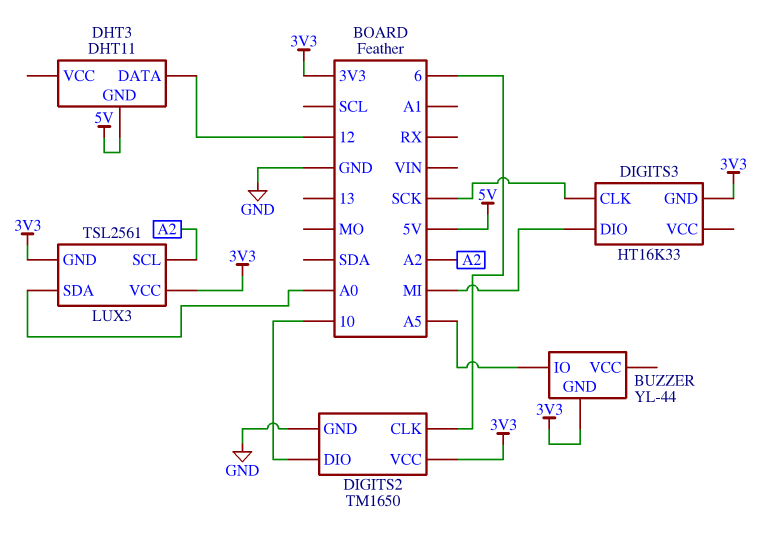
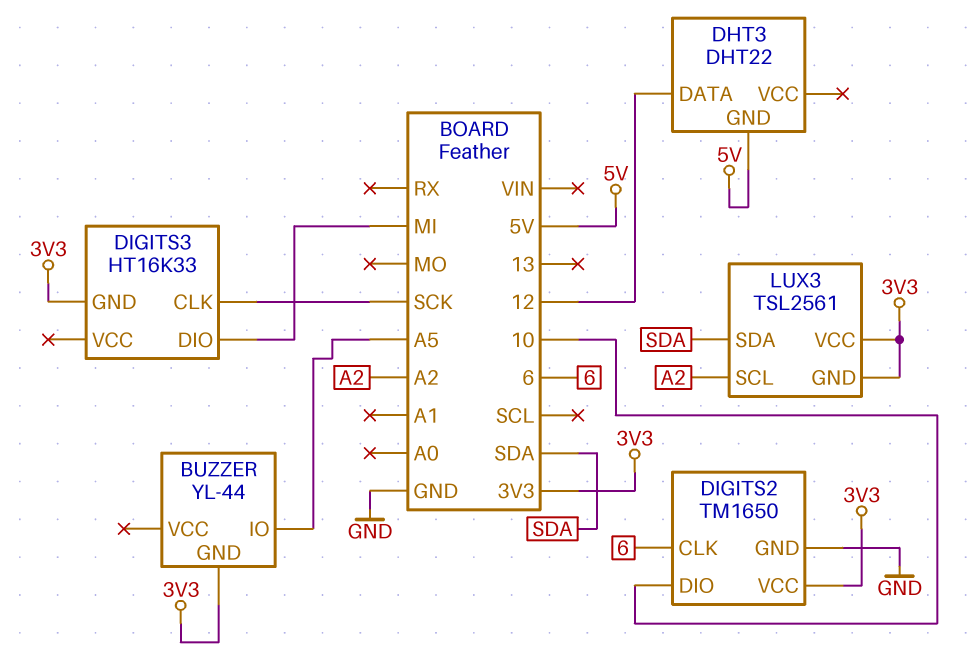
DHT3: DHT11 -> DHT22
LUX3 pin SDA: A0 -> SDA

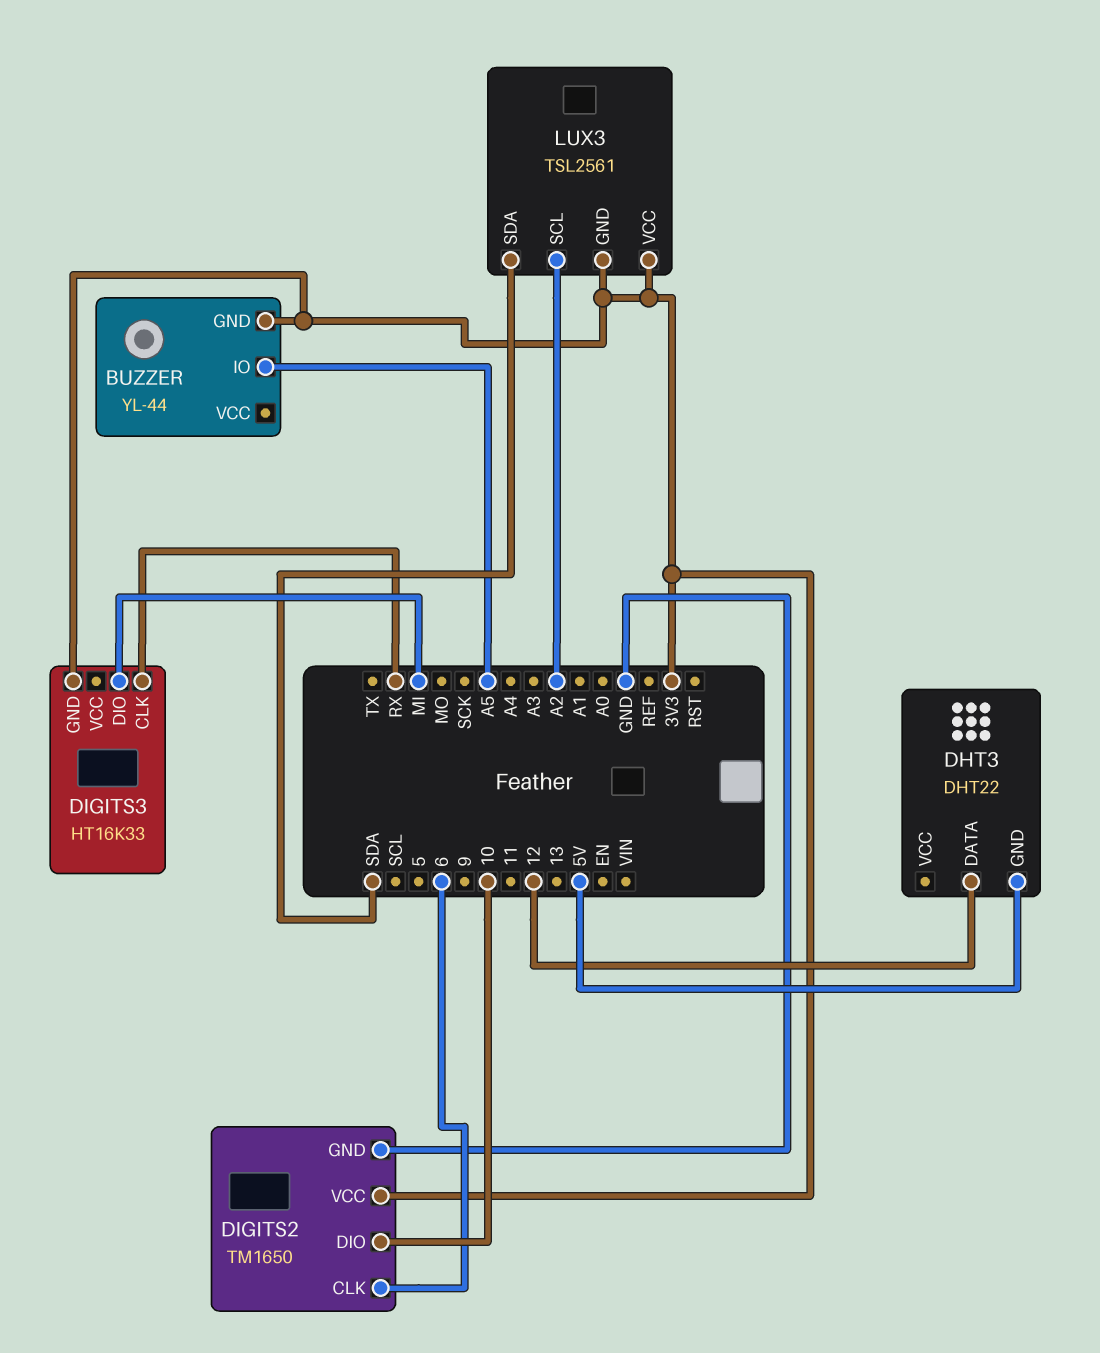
DIGITS3 pin CLK: SCK -> RX

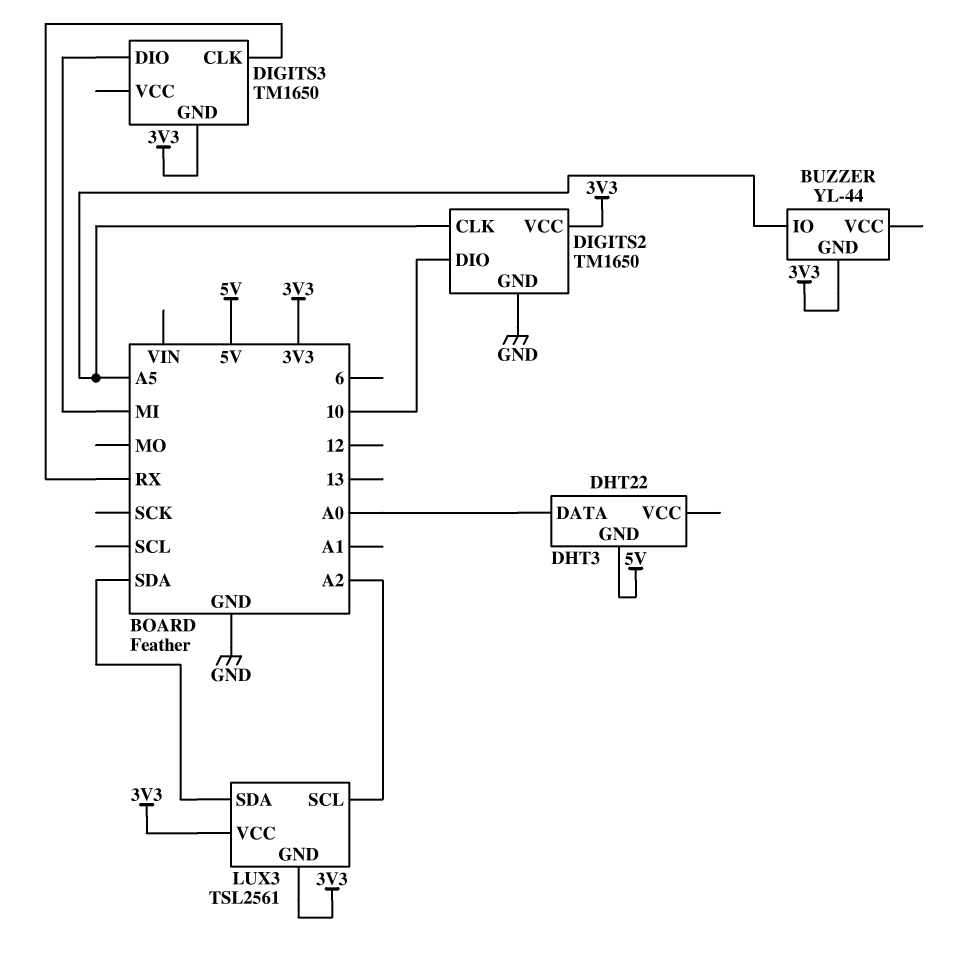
DHT3 pin DATA: 12 -> A0
DIGITS2 pin CLK: 6 -> A5
DIGITS3: HT16K33 -> TM1650

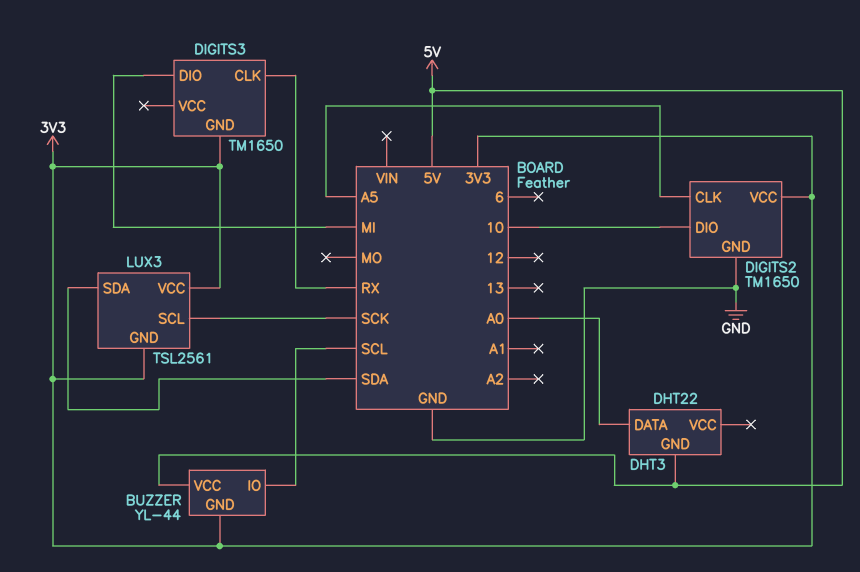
BUZZER pin IO: A5 -> SCL
BUZZER pin VCC: none -> 5V
LUX3 pin SCL: A2 -> SCK

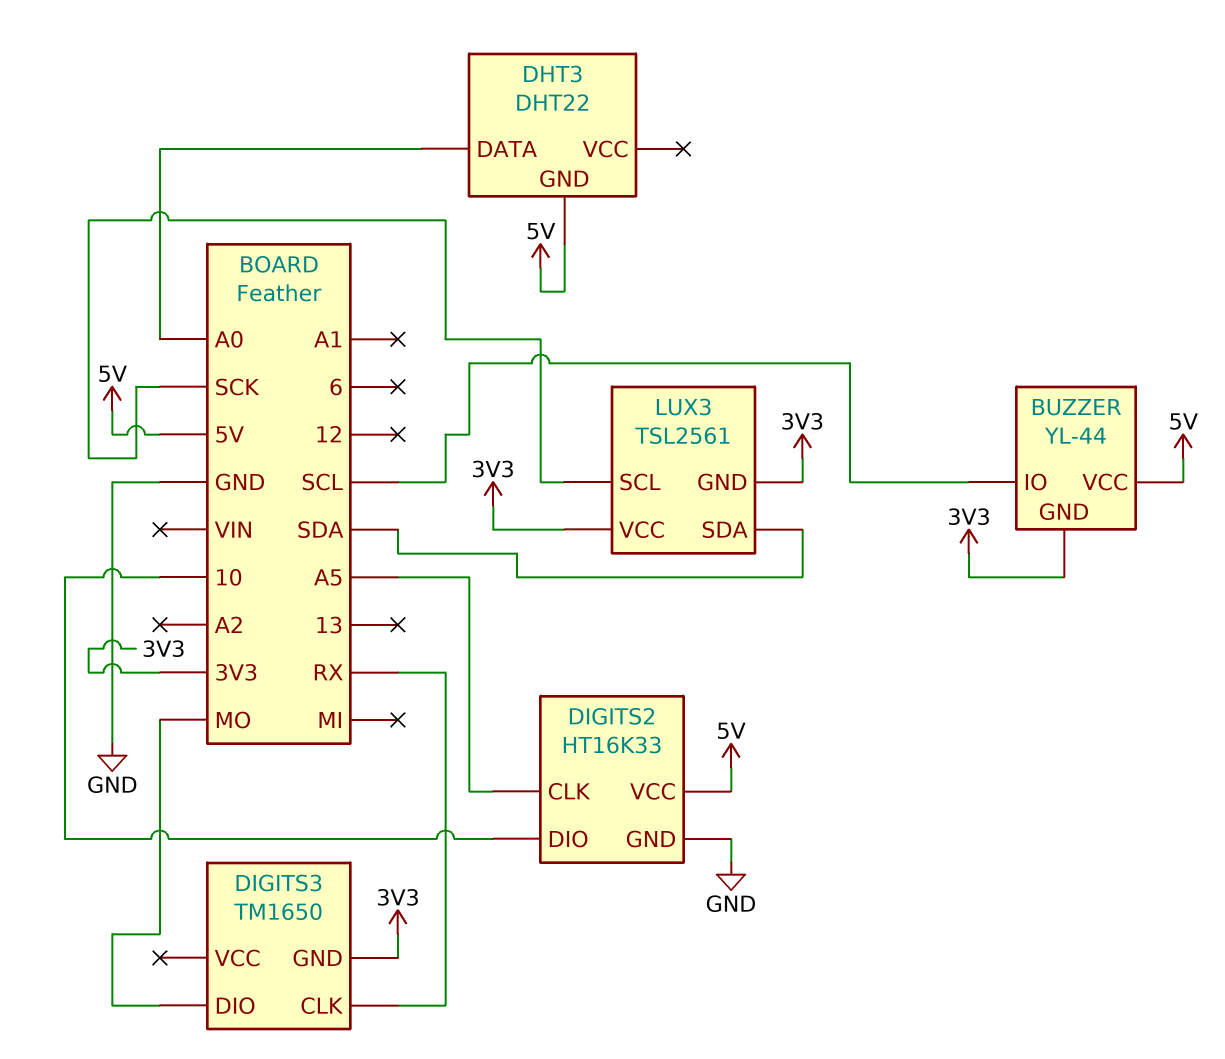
DIGITS2: TM1650 -> HT16K33
DIGITS2 pin VCC: 3V3 -> 5V
DIGITS3 pin DIO: MI -> MO

